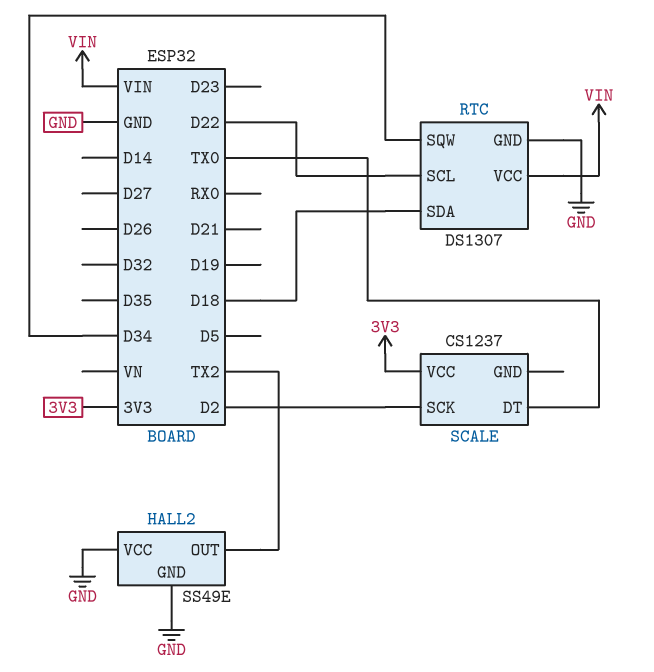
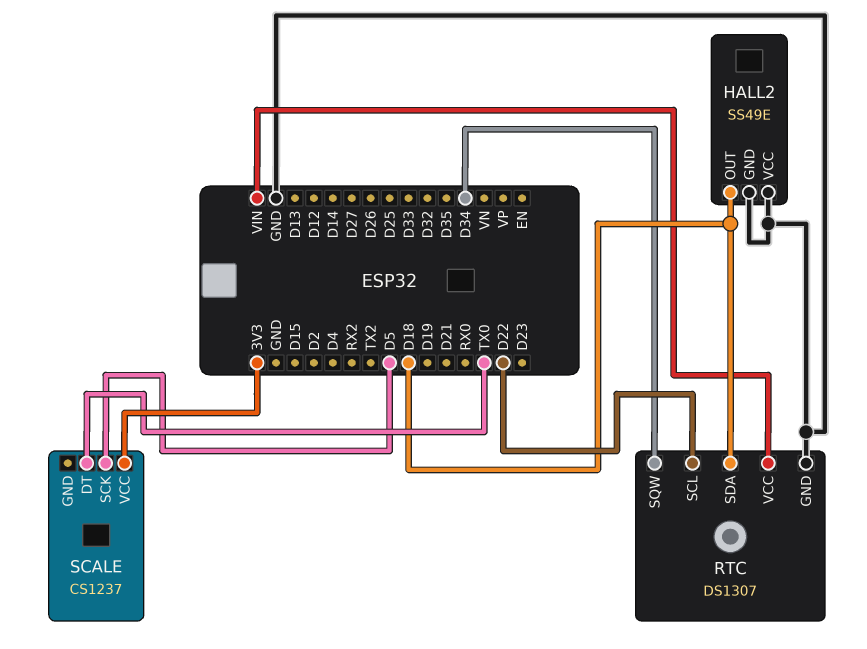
HALL2 pin OUT: TX2 -> D18
SCALE pin SCK: D2 -> D5

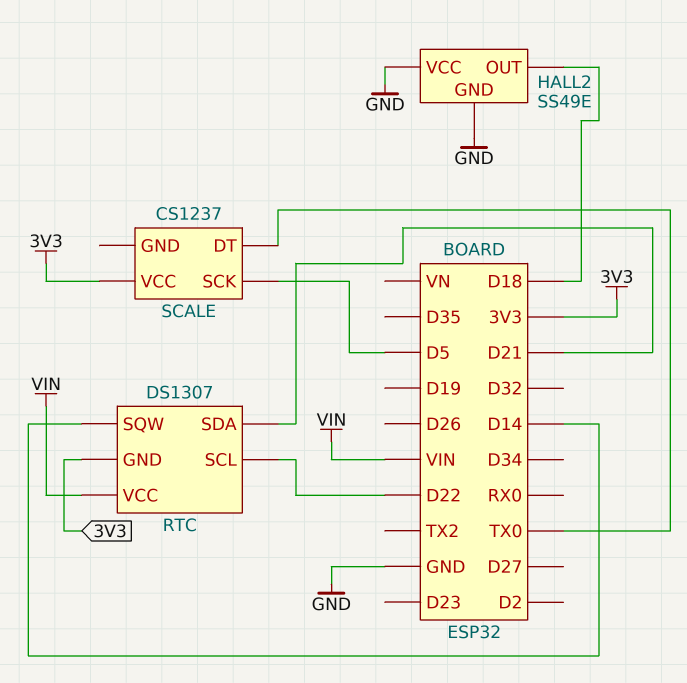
RTC pin GND: GND -> 3V3
RTC pin SDA: D18 -> D21
RTC pin SQW: D34 -> D14

